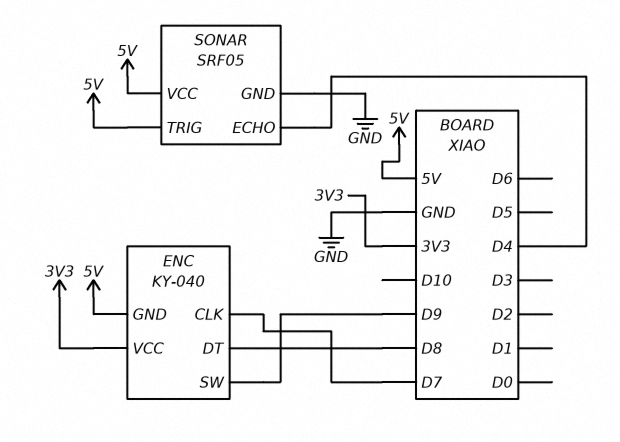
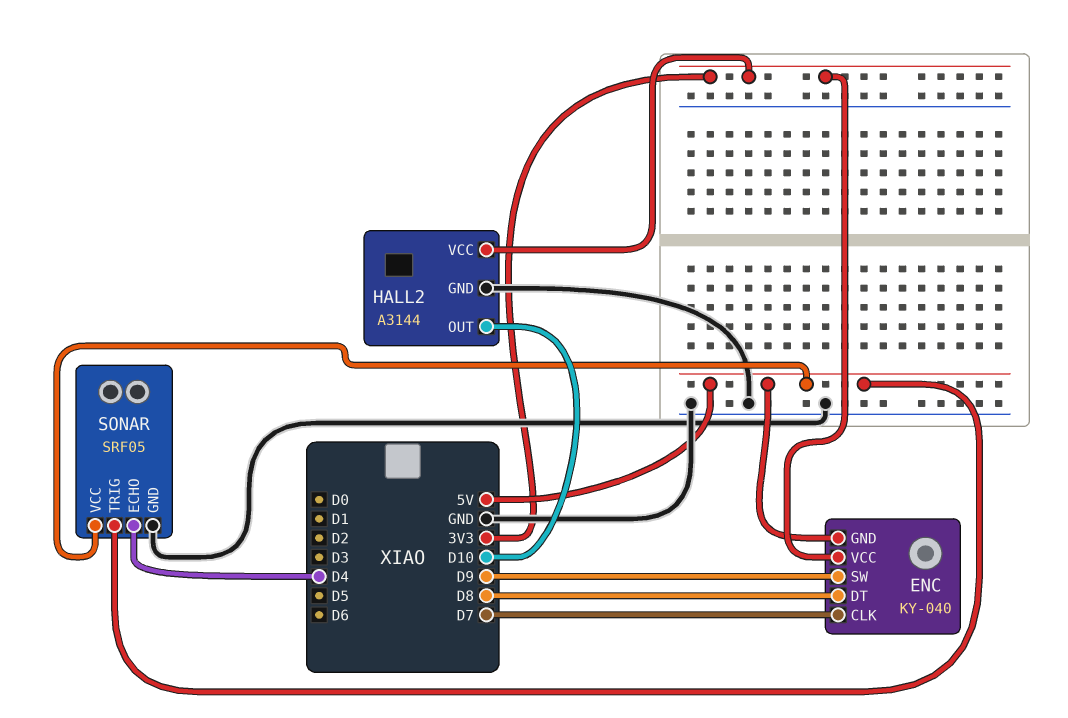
HALL2: none -> A3144
HALL2 pin GND: none -> GND
HALL2 pin OUT: none -> D10
HALL2 pin VCC: none -> 3V3

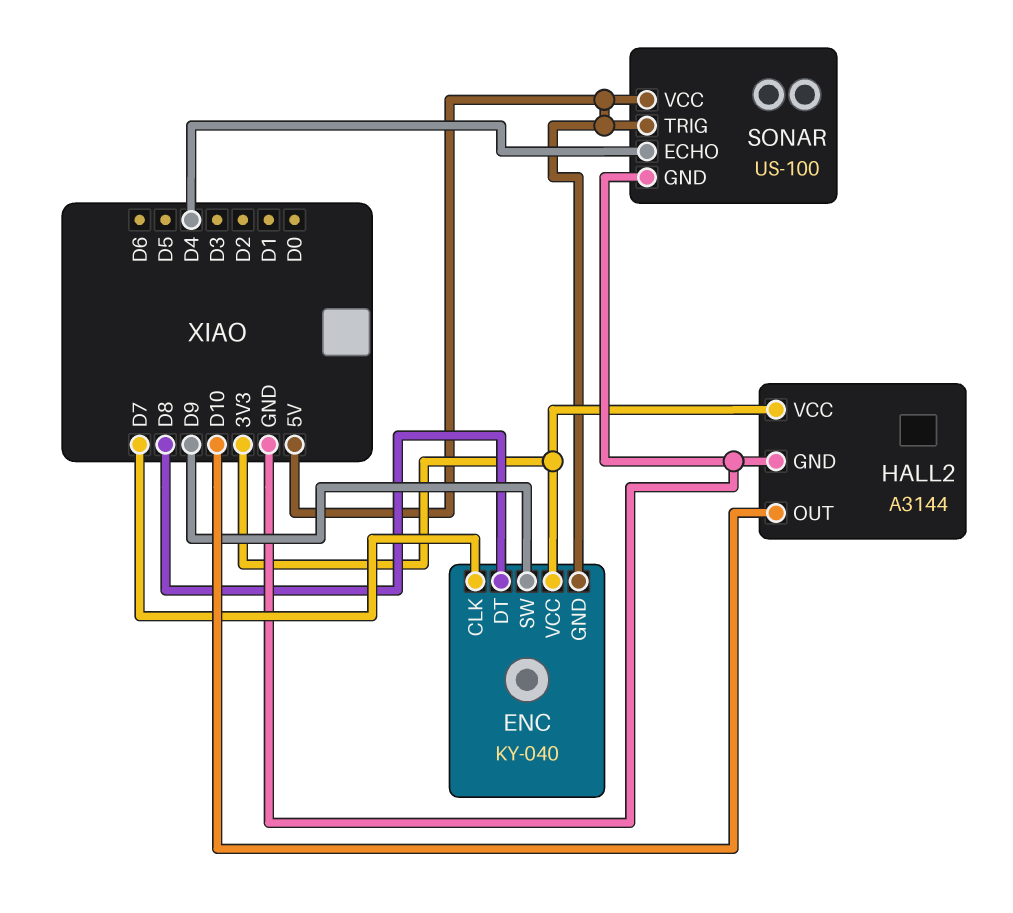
SONAR: SRF05 -> US-100

